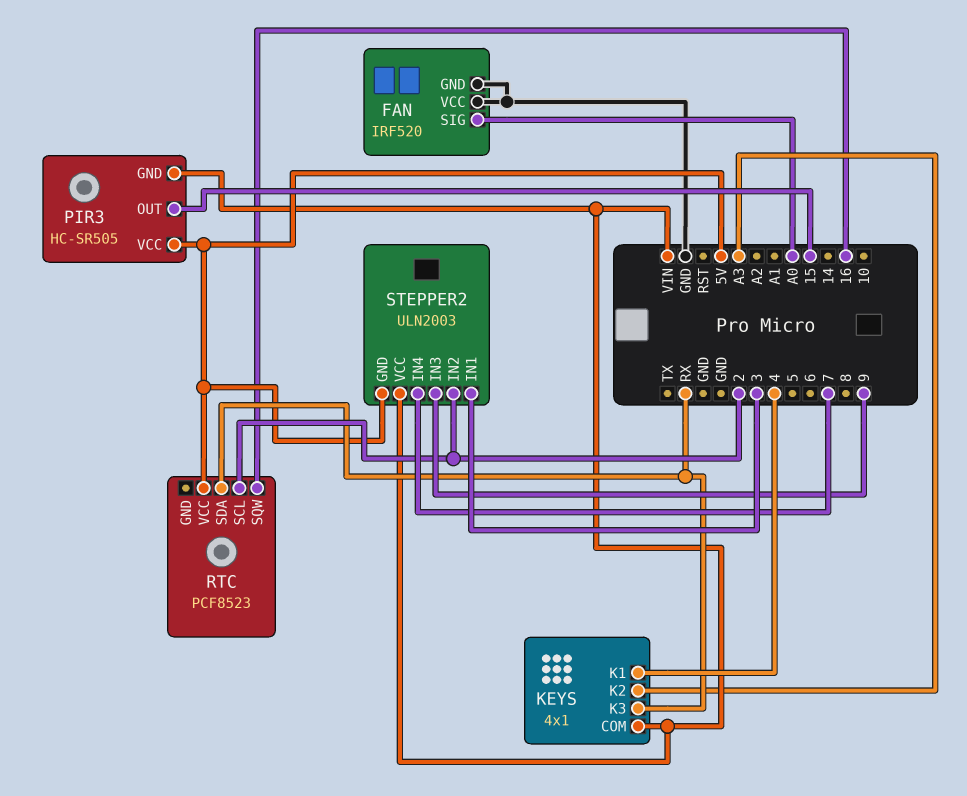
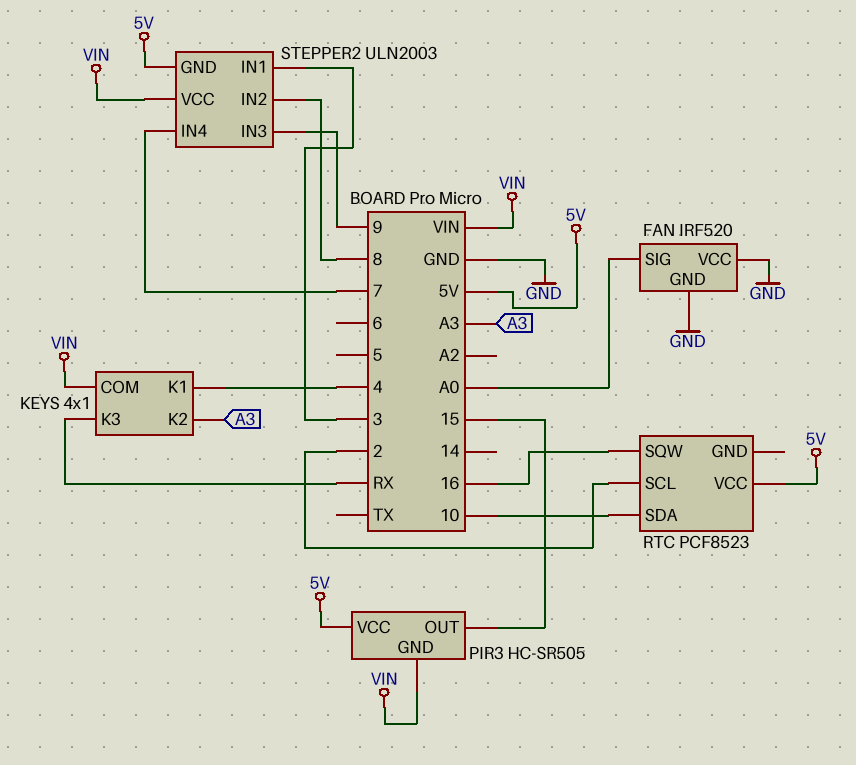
RTC pin SDA: RX -> 10
STEPPER2 pin IN2: 2 -> 8

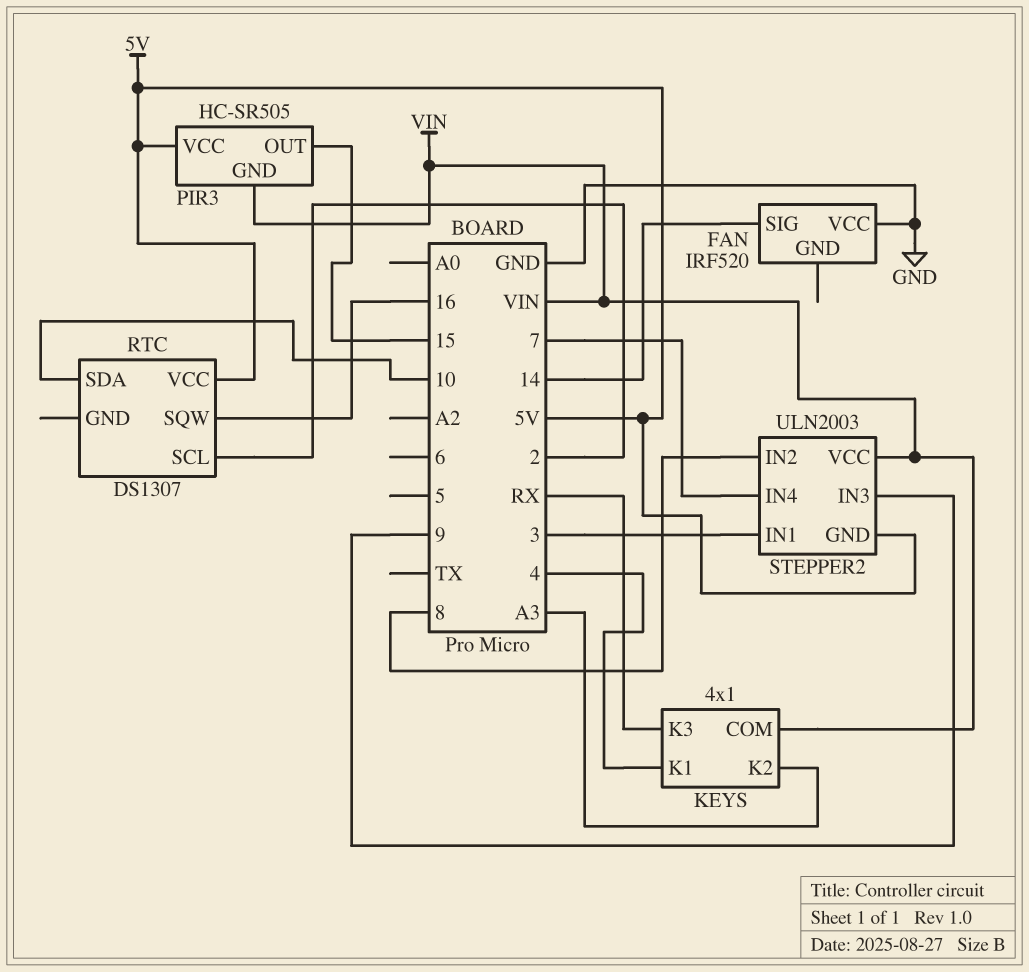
FAN pin GND: GND -> none
FAN pin SIG: A0 -> 14
RTC: PCF8523 -> DS1307

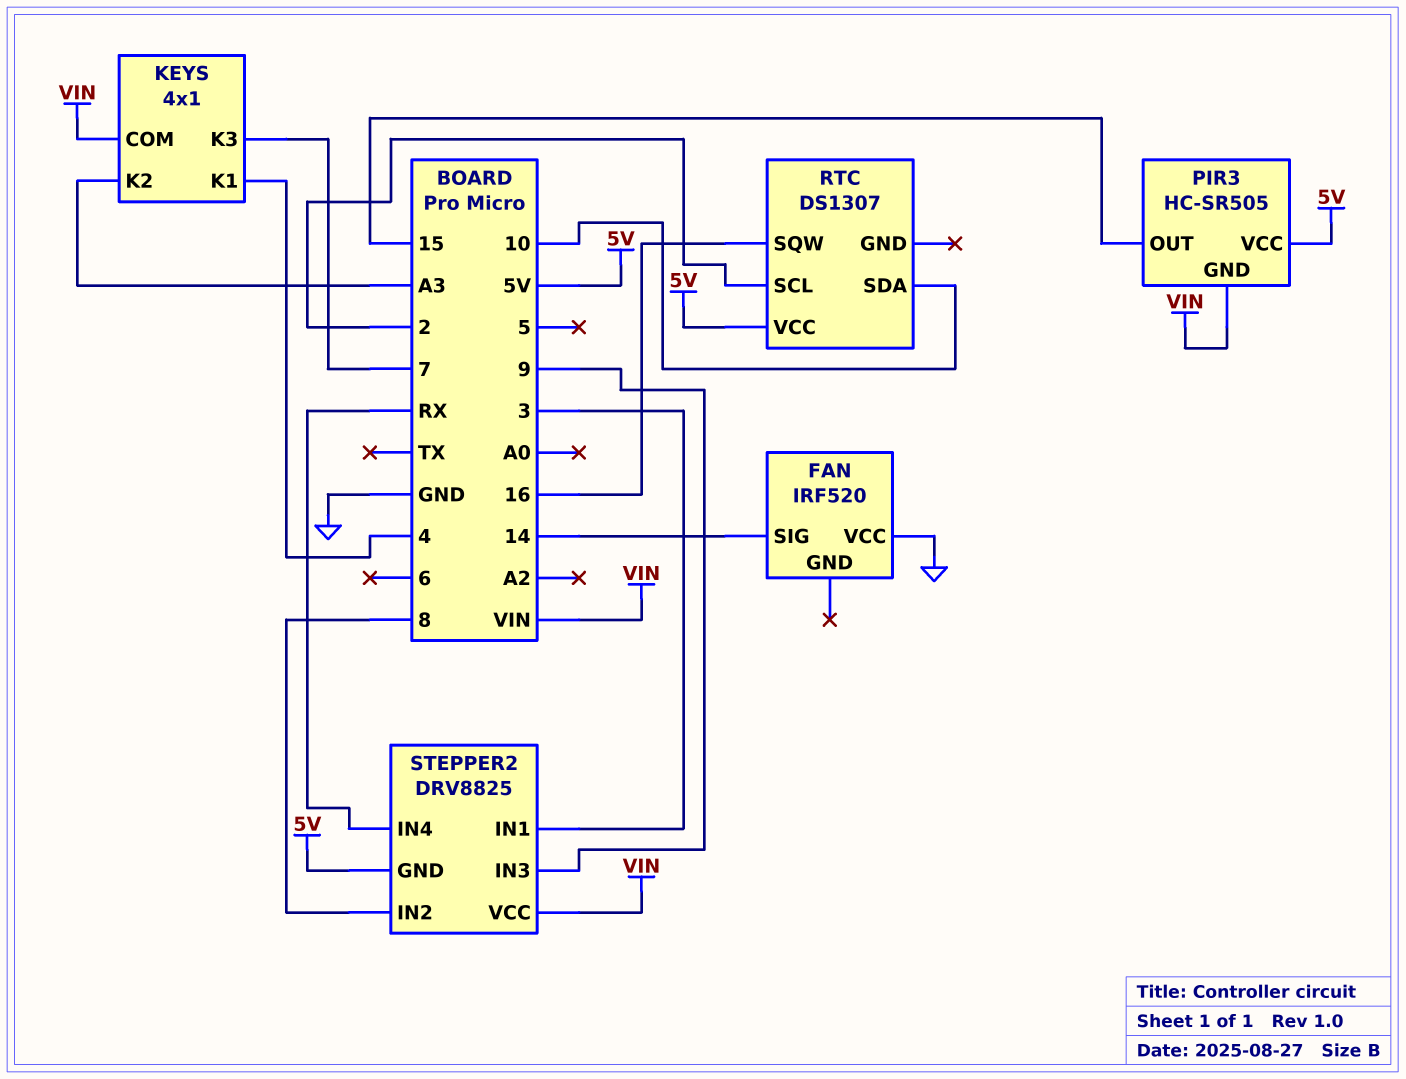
KEYS pin K3: RX -> 7
STEPPER2: ULN2003 -> DRV8825
STEPPER2 pin IN4: 7 -> RX

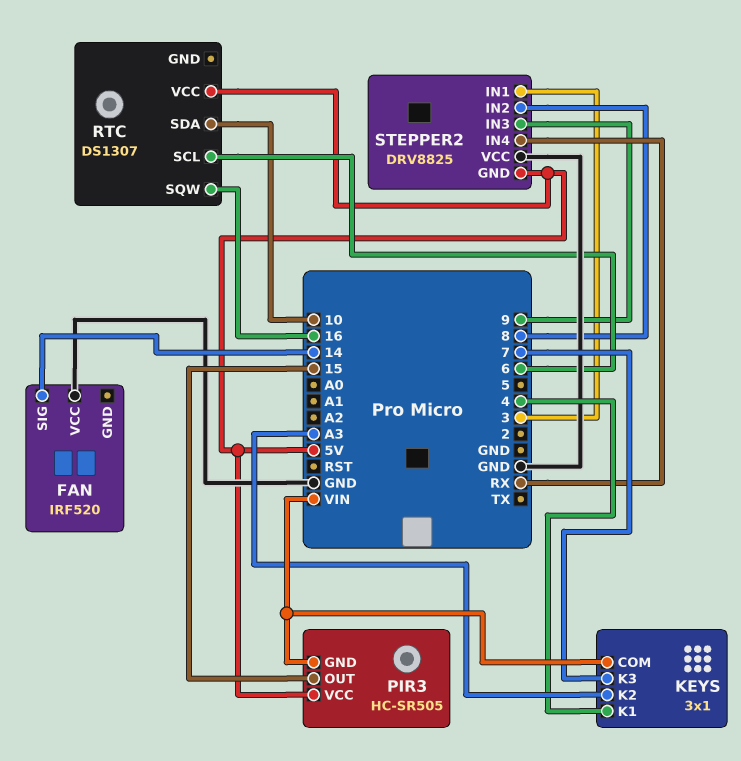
KEYS: 4x1 -> 3x1
RTC pin SCL: 2 -> 6
STEPPER2 pin VCC: VIN -> GND

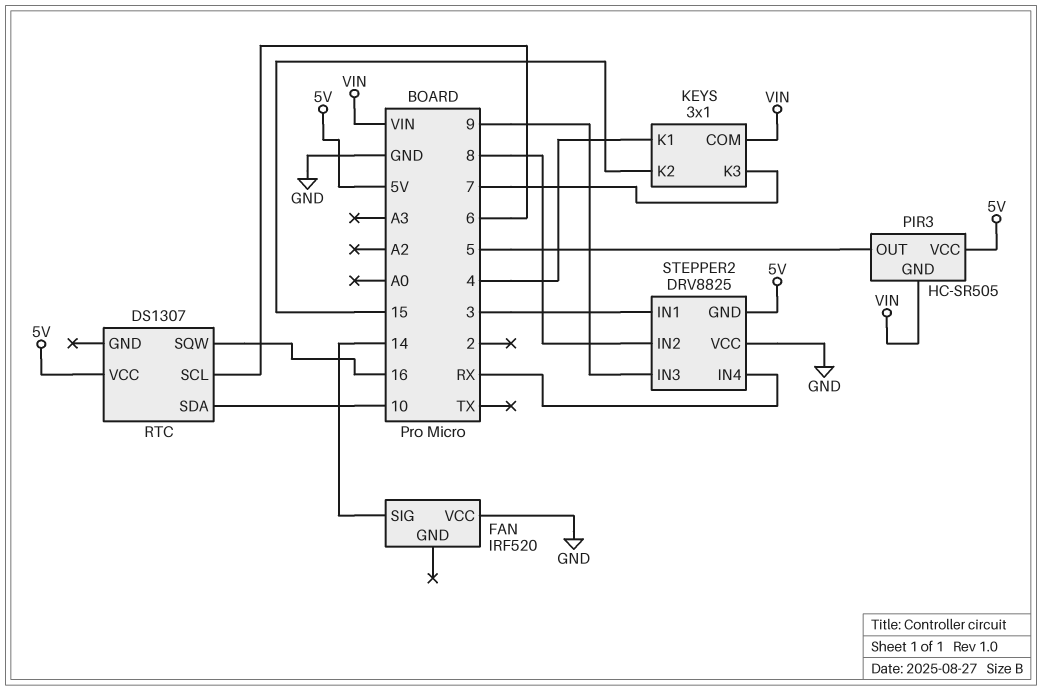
KEYS pin K2: A3 -> 15
PIR3 pin OUT: 15 -> 5

